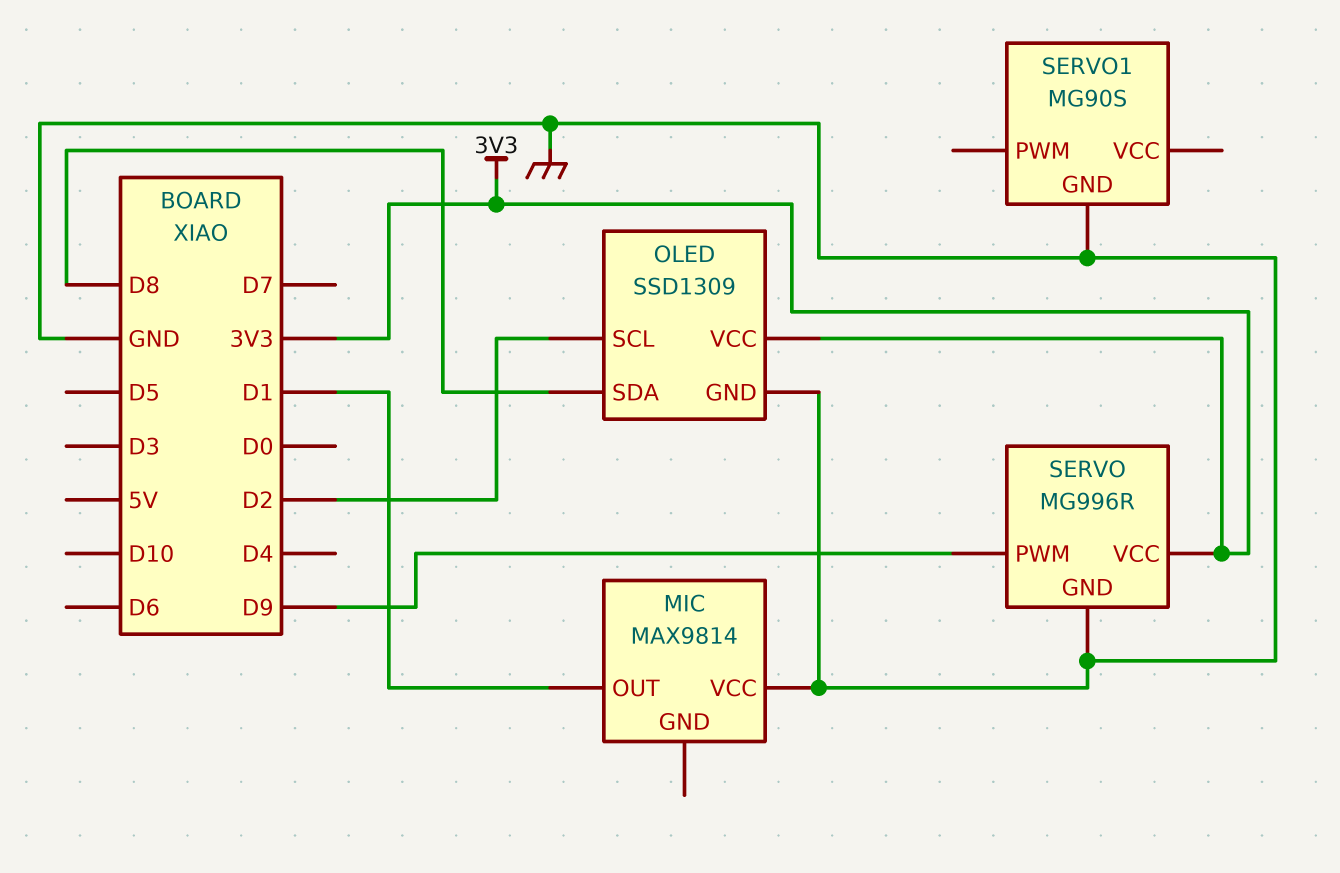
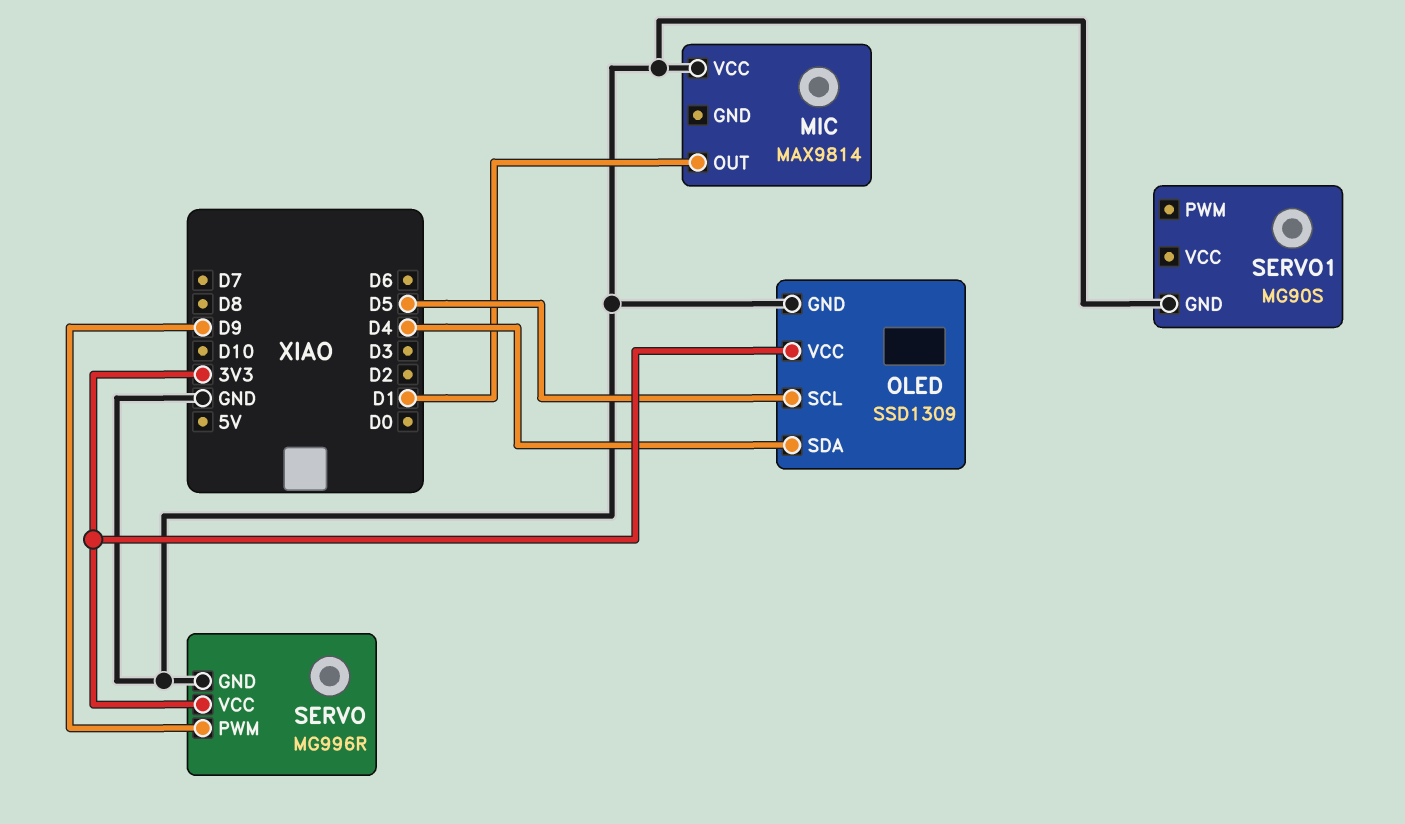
OLED pin SCL: D2 -> D5
OLED pin SDA: D8 -> D4

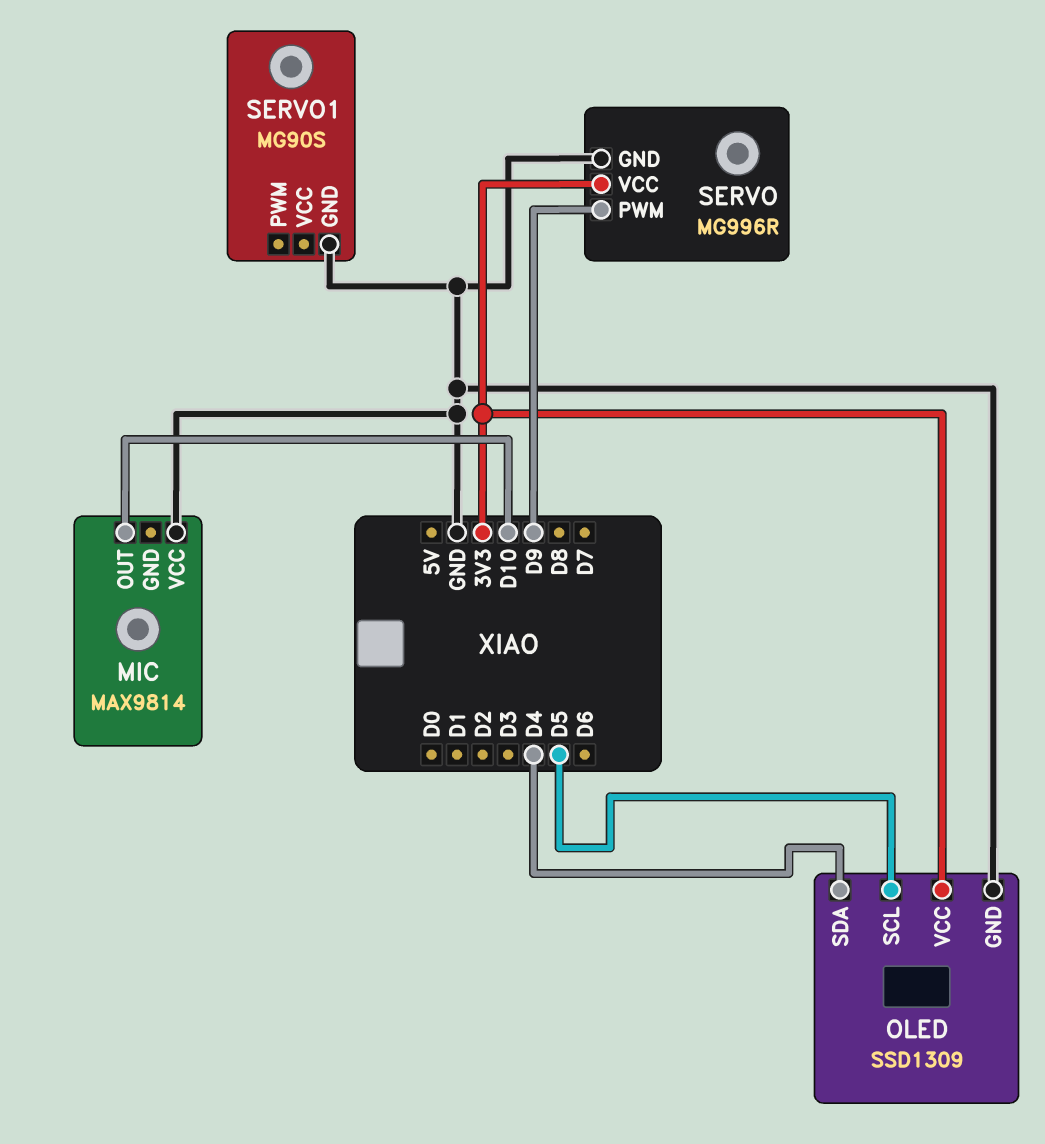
MIC pin OUT: D1 -> D10

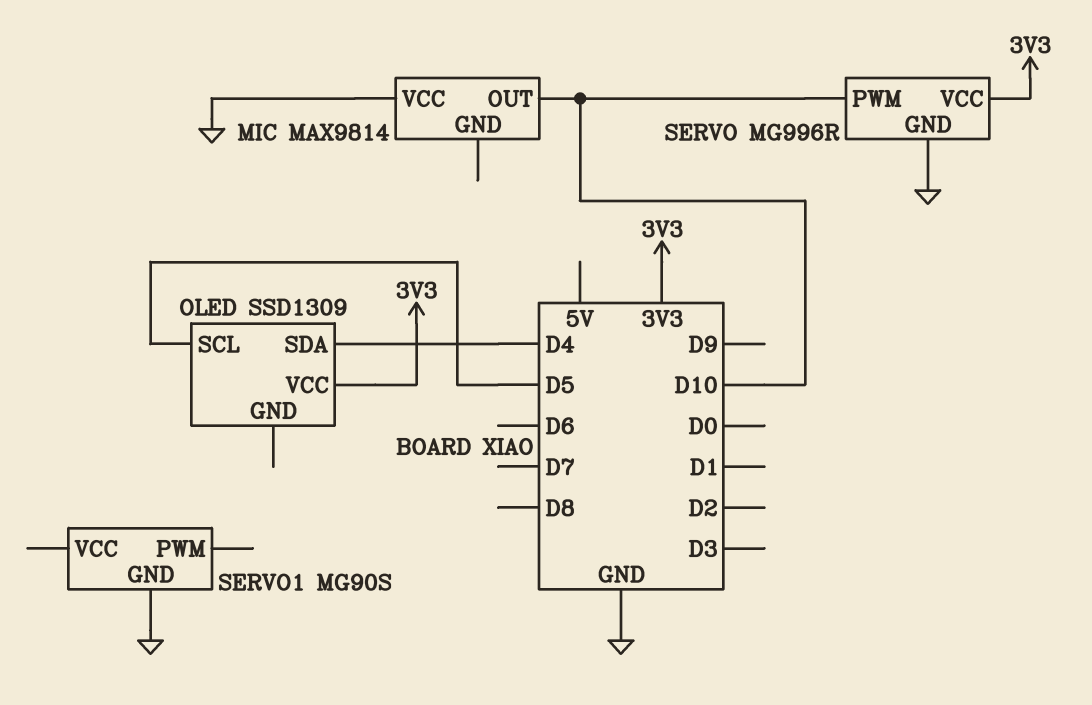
OLED pin GND: GND -> none
SERVO pin PWM: D9 -> D10

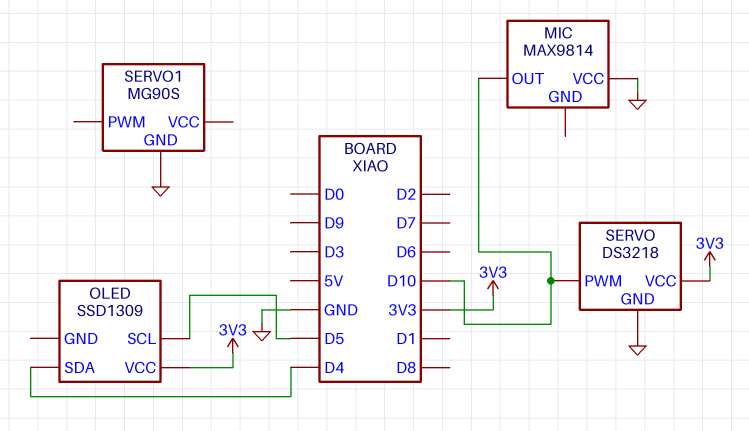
SERVO: MG996R -> DS3218

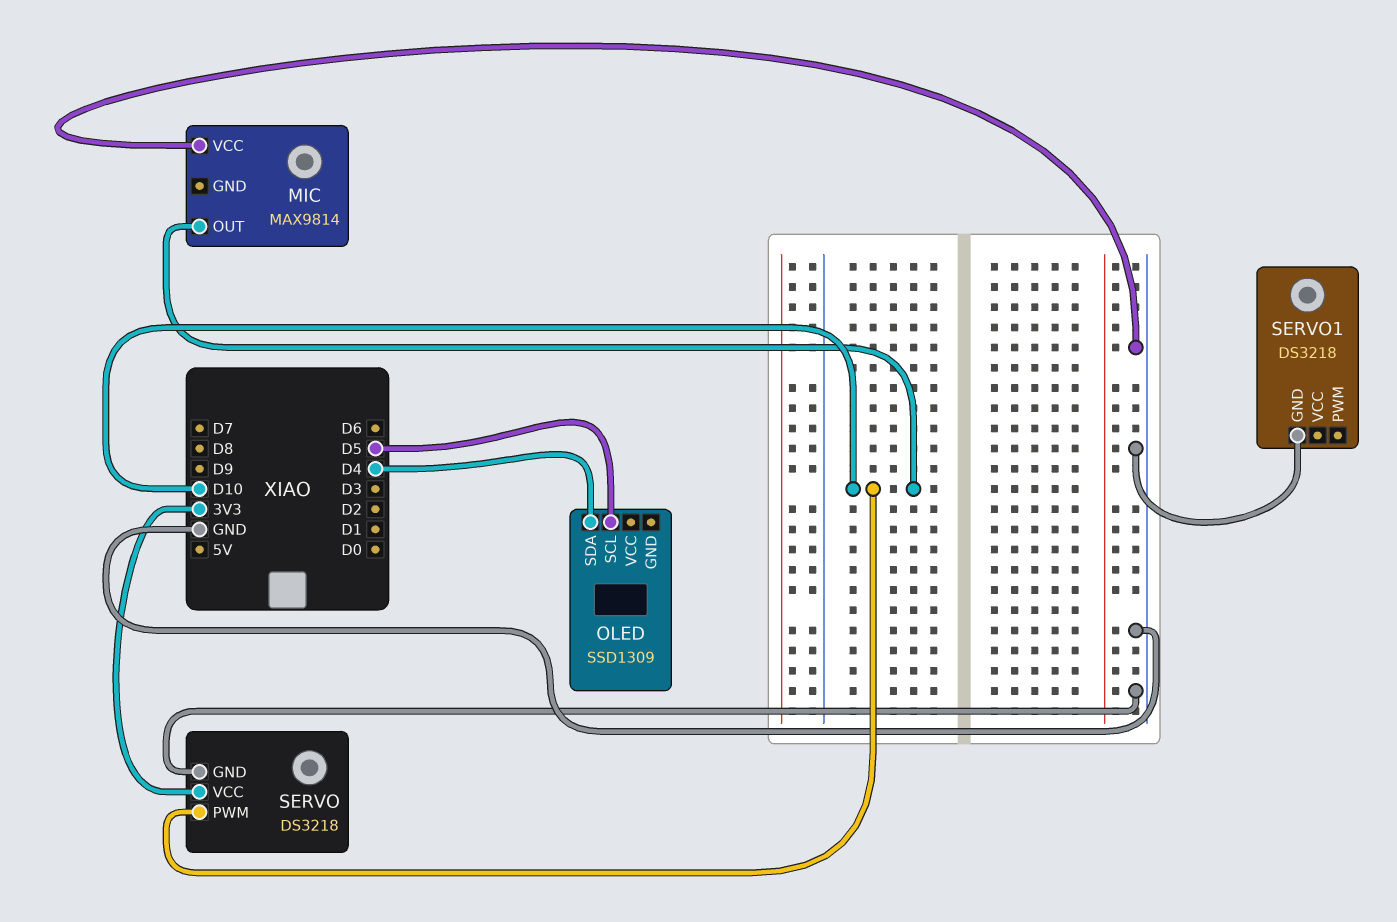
OLED pin VCC: 3V3 -> none
SERVO1: MG90S -> DS3218

